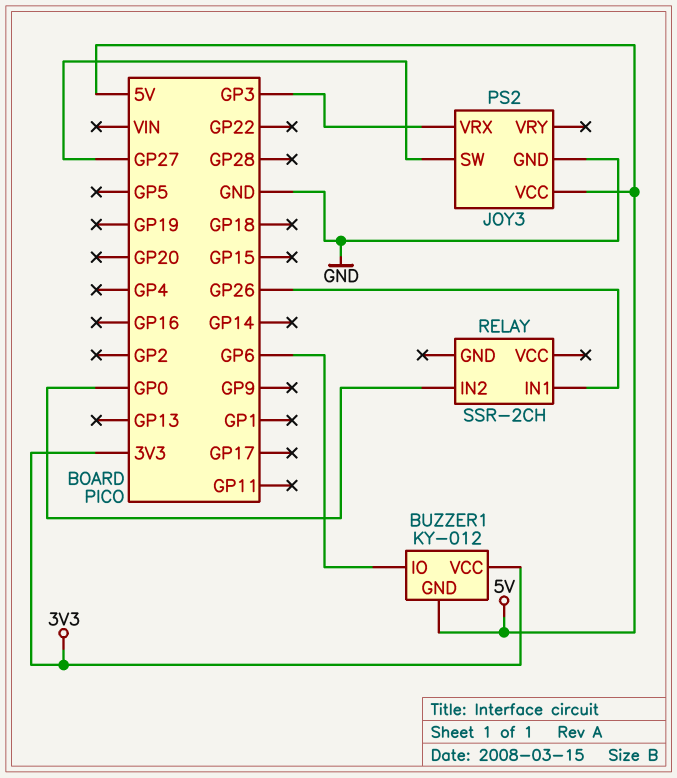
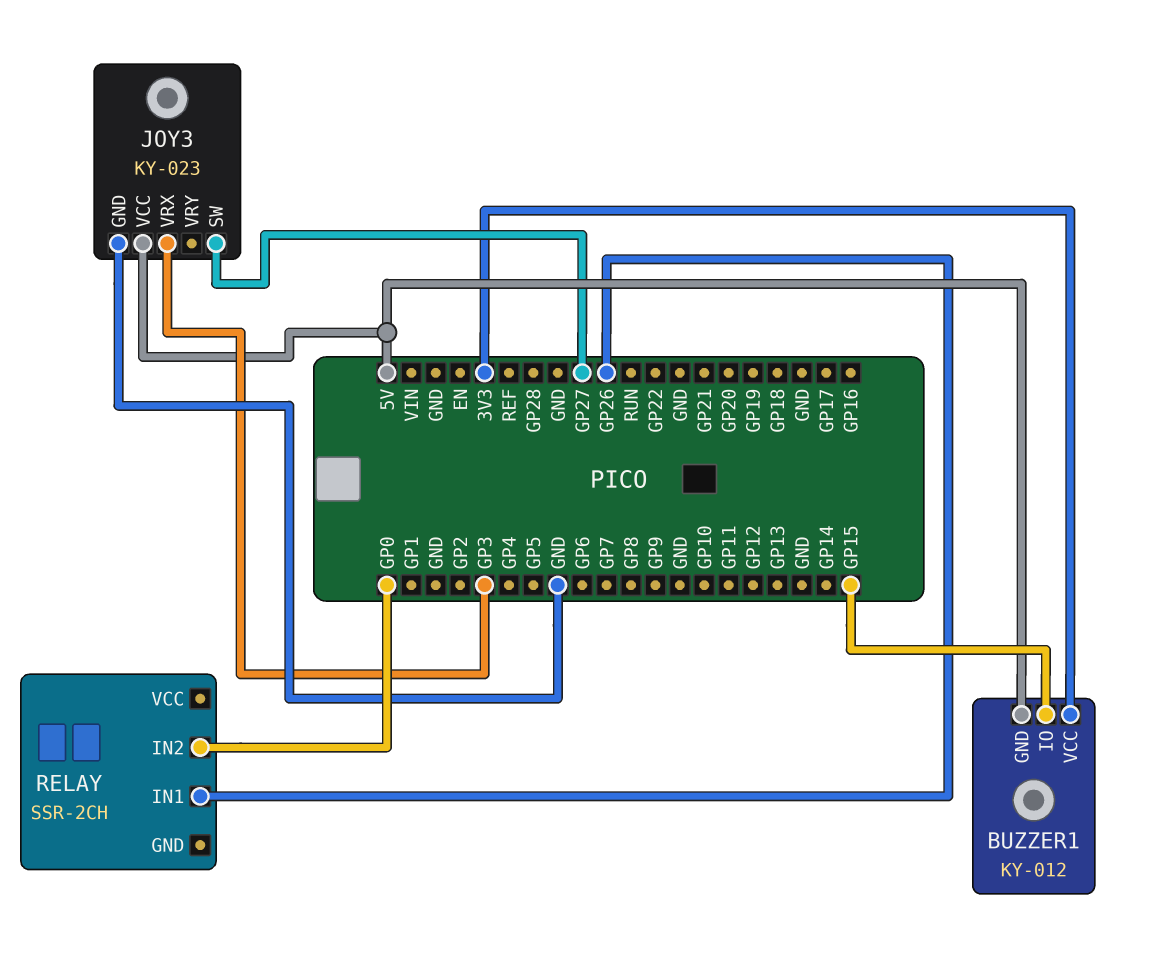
BUZZER1 pin IO: GP6 -> GP15
JOY3: PS2 -> KY-023

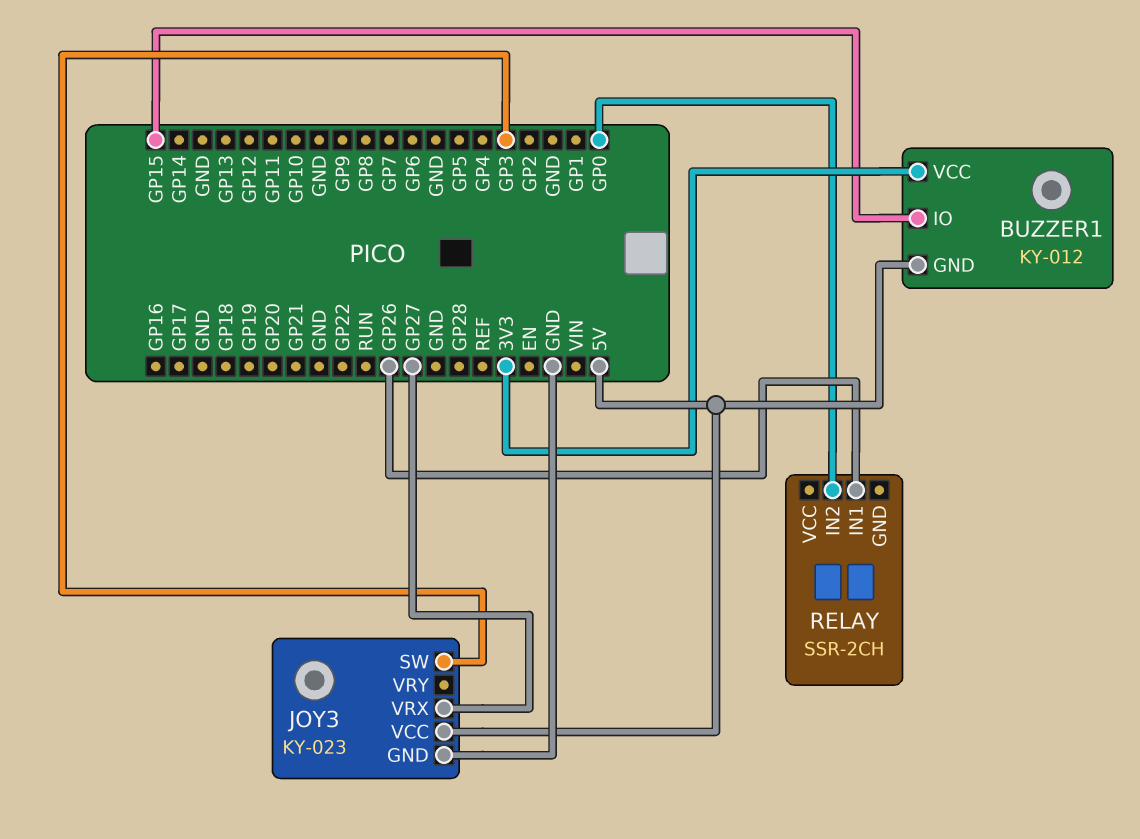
JOY3 pin SW: GP27 -> GP3
JOY3 pin VRX: GP3 -> GP27

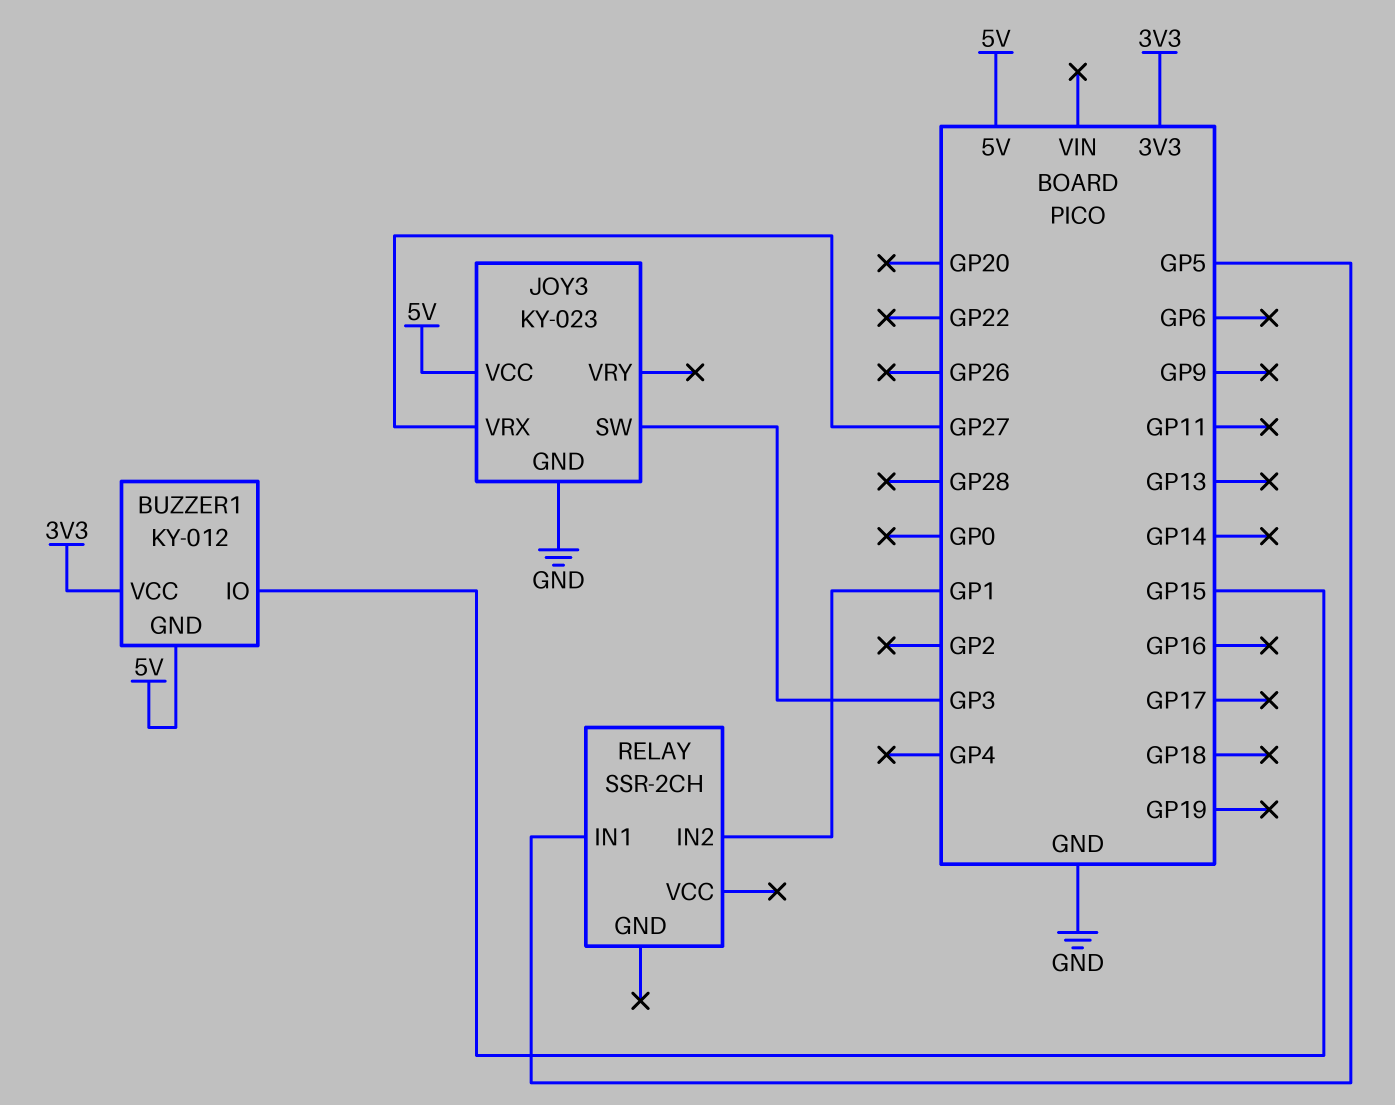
RELAY pin IN1: GP26 -> GP5
RELAY pin IN2: GP0 -> GP1

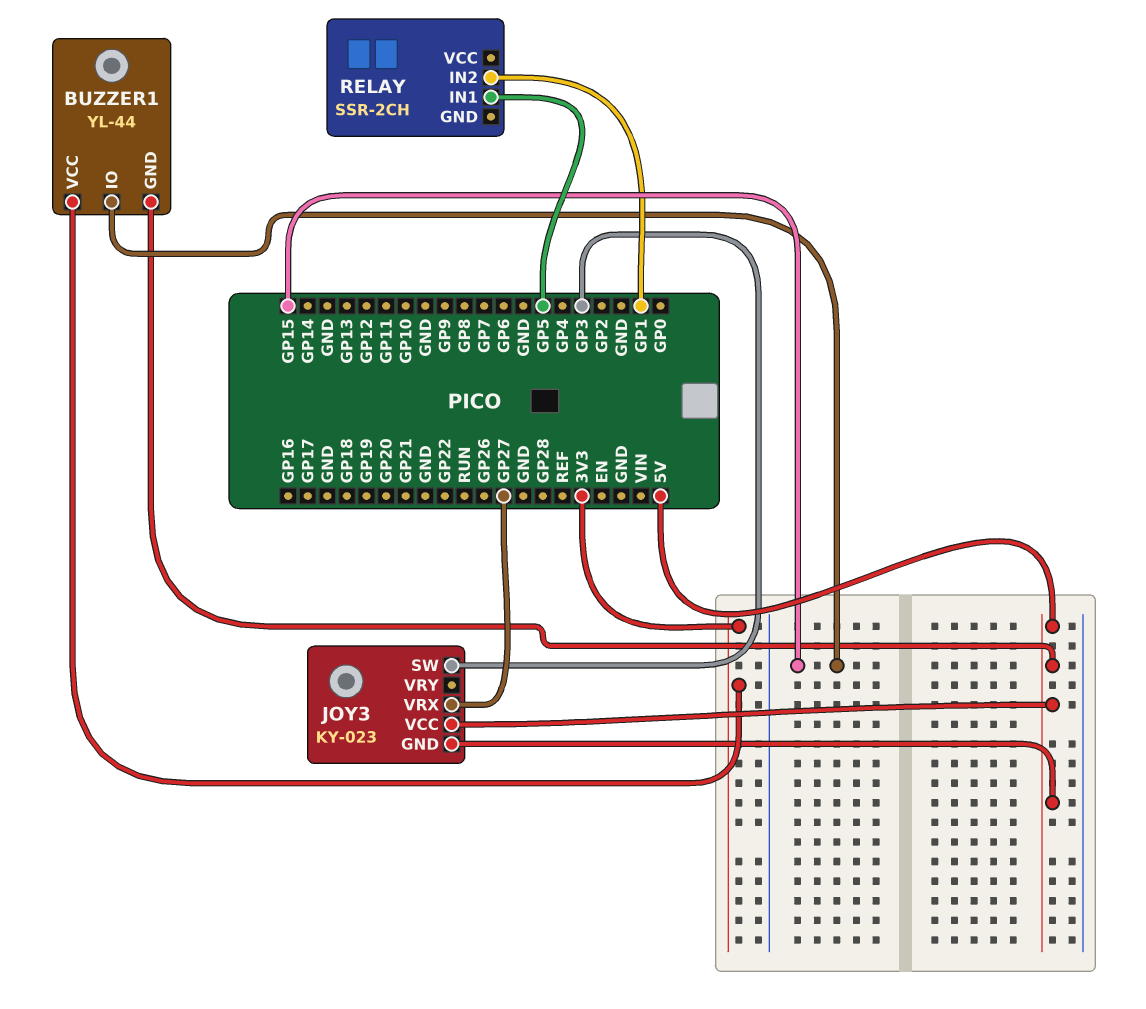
BUZZER1: KY-012 -> YL-44
JOY3 pin GND: GND -> 5V

